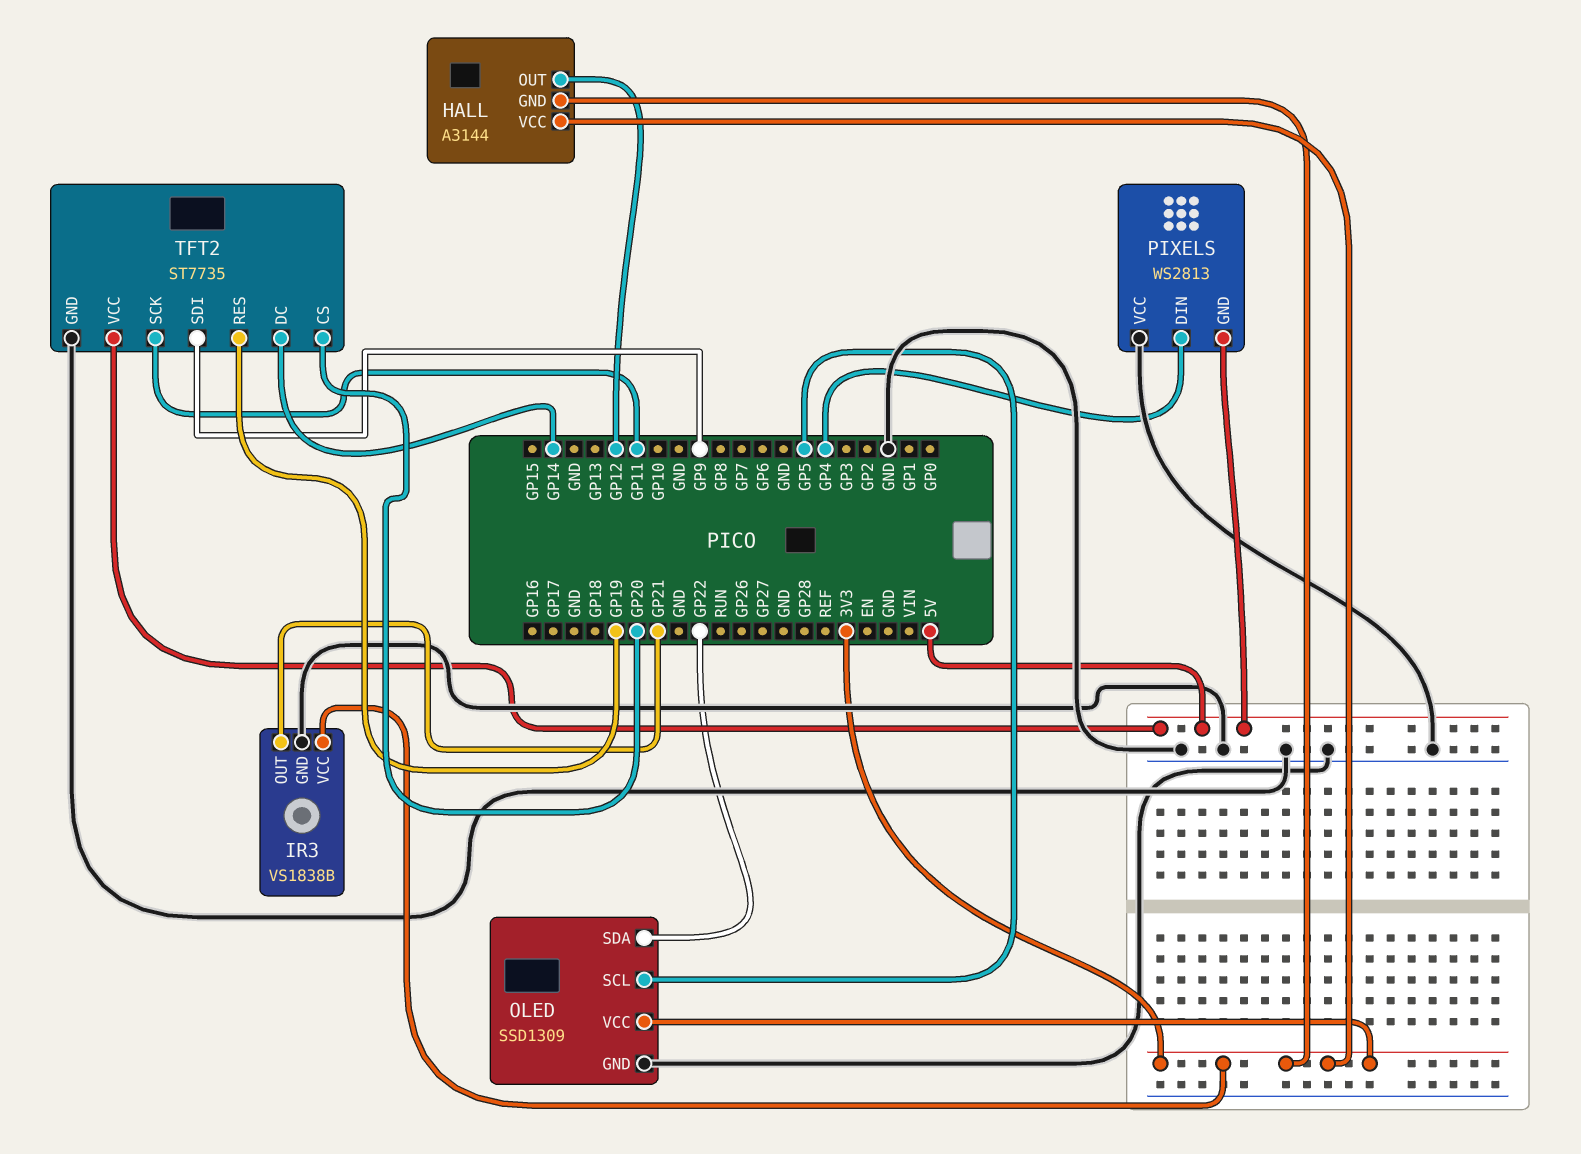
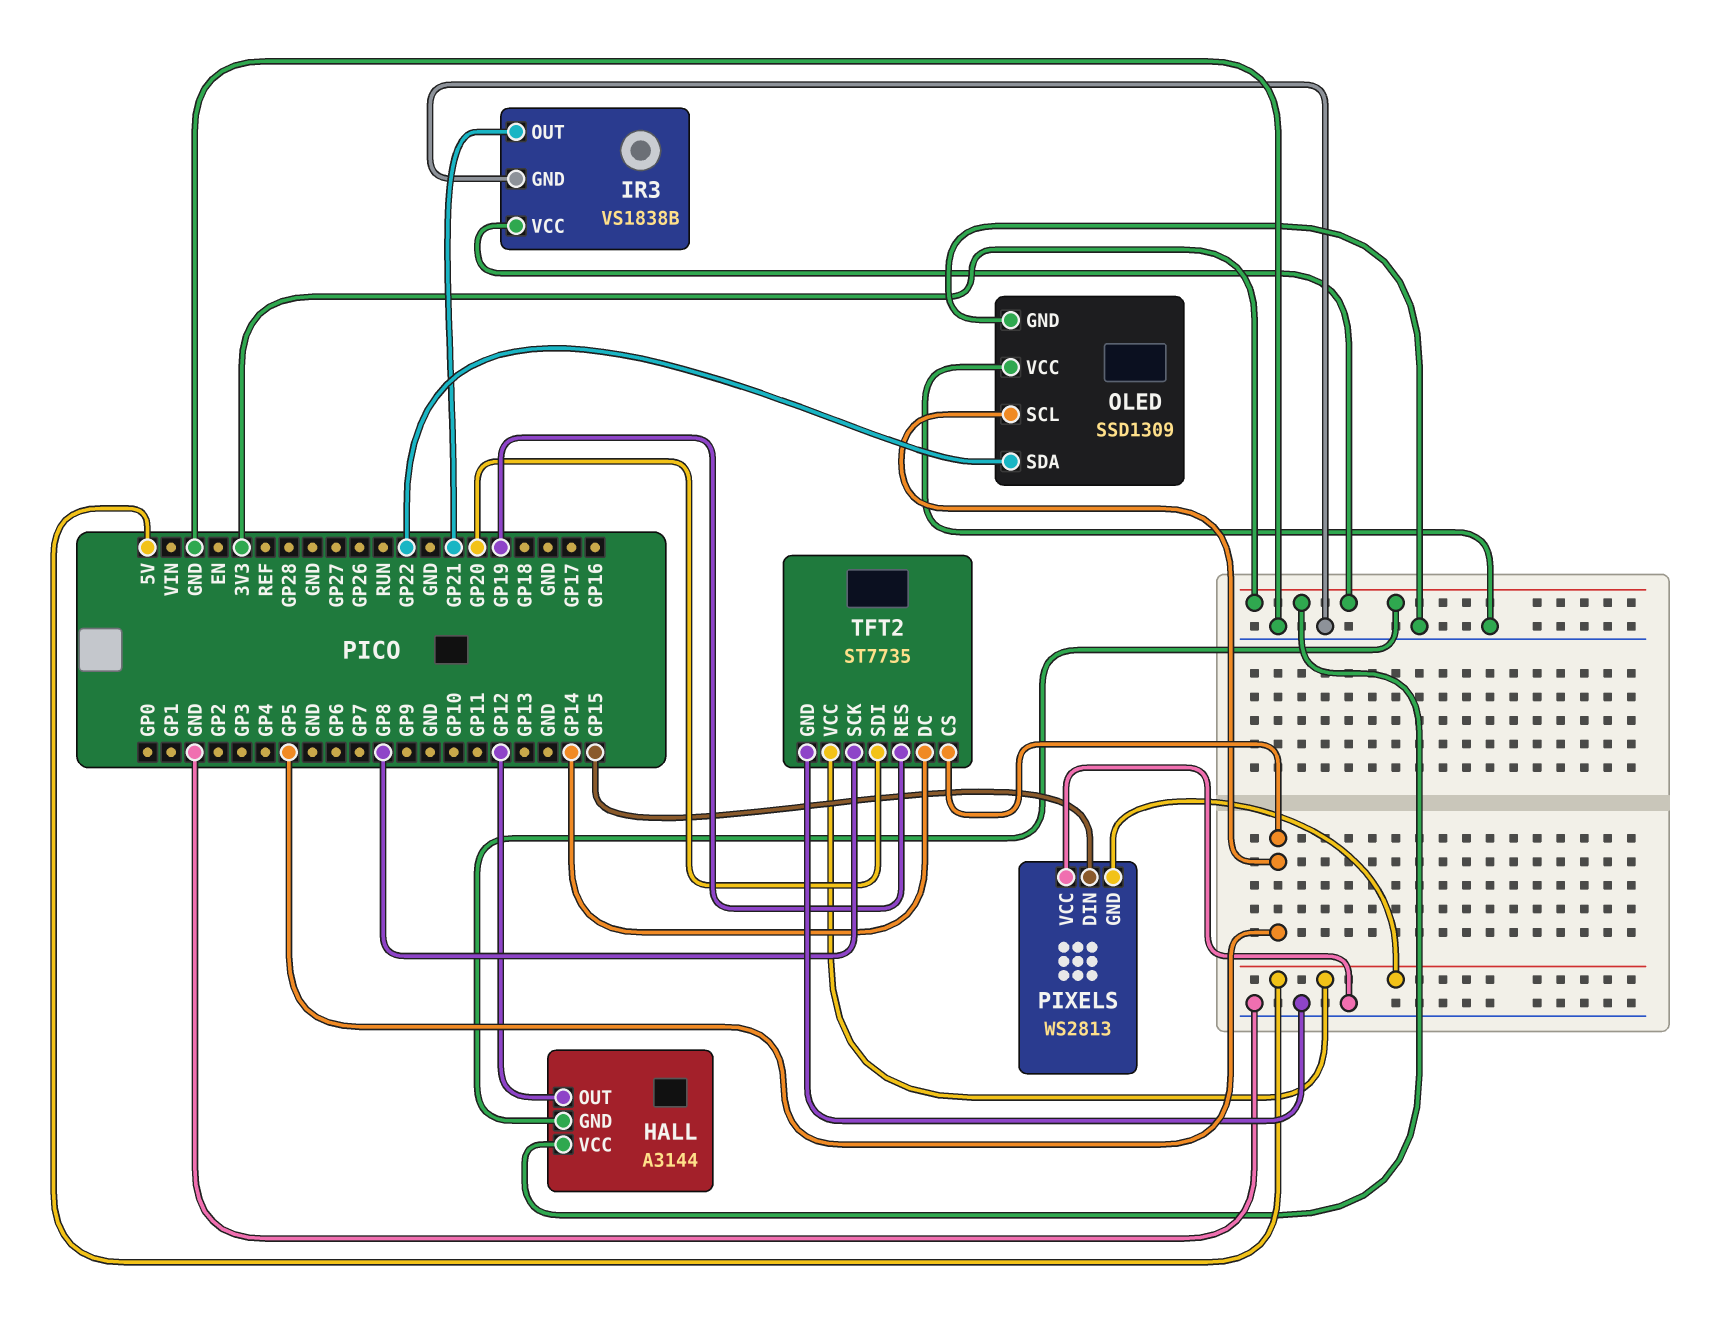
OLED pin VCC: 3V3 -> GND
PIXELS pin DIN: GP4 -> GP15
TFT2 pin CS: GP20 -> GP5
TFT2 pin SCK: GP11 -> GP8
TFT2 pin SDI: GP9 -> GP20

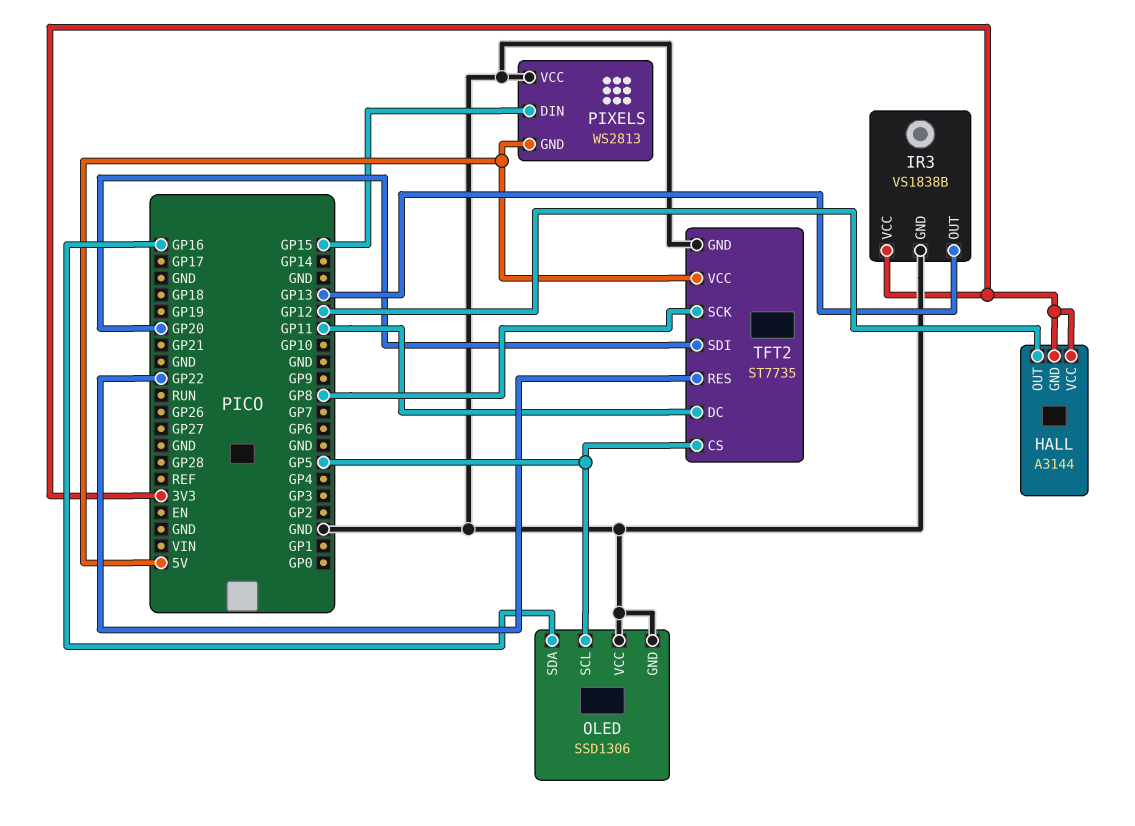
IR3 pin OUT: GP21 -> GP13
OLED: SSD1309 -> SSD1306
OLED pin SDA: GP22 -> GP16
TFT2 pin DC: GP14 -> GP11
TFT2 pin RES: GP19 -> GP22

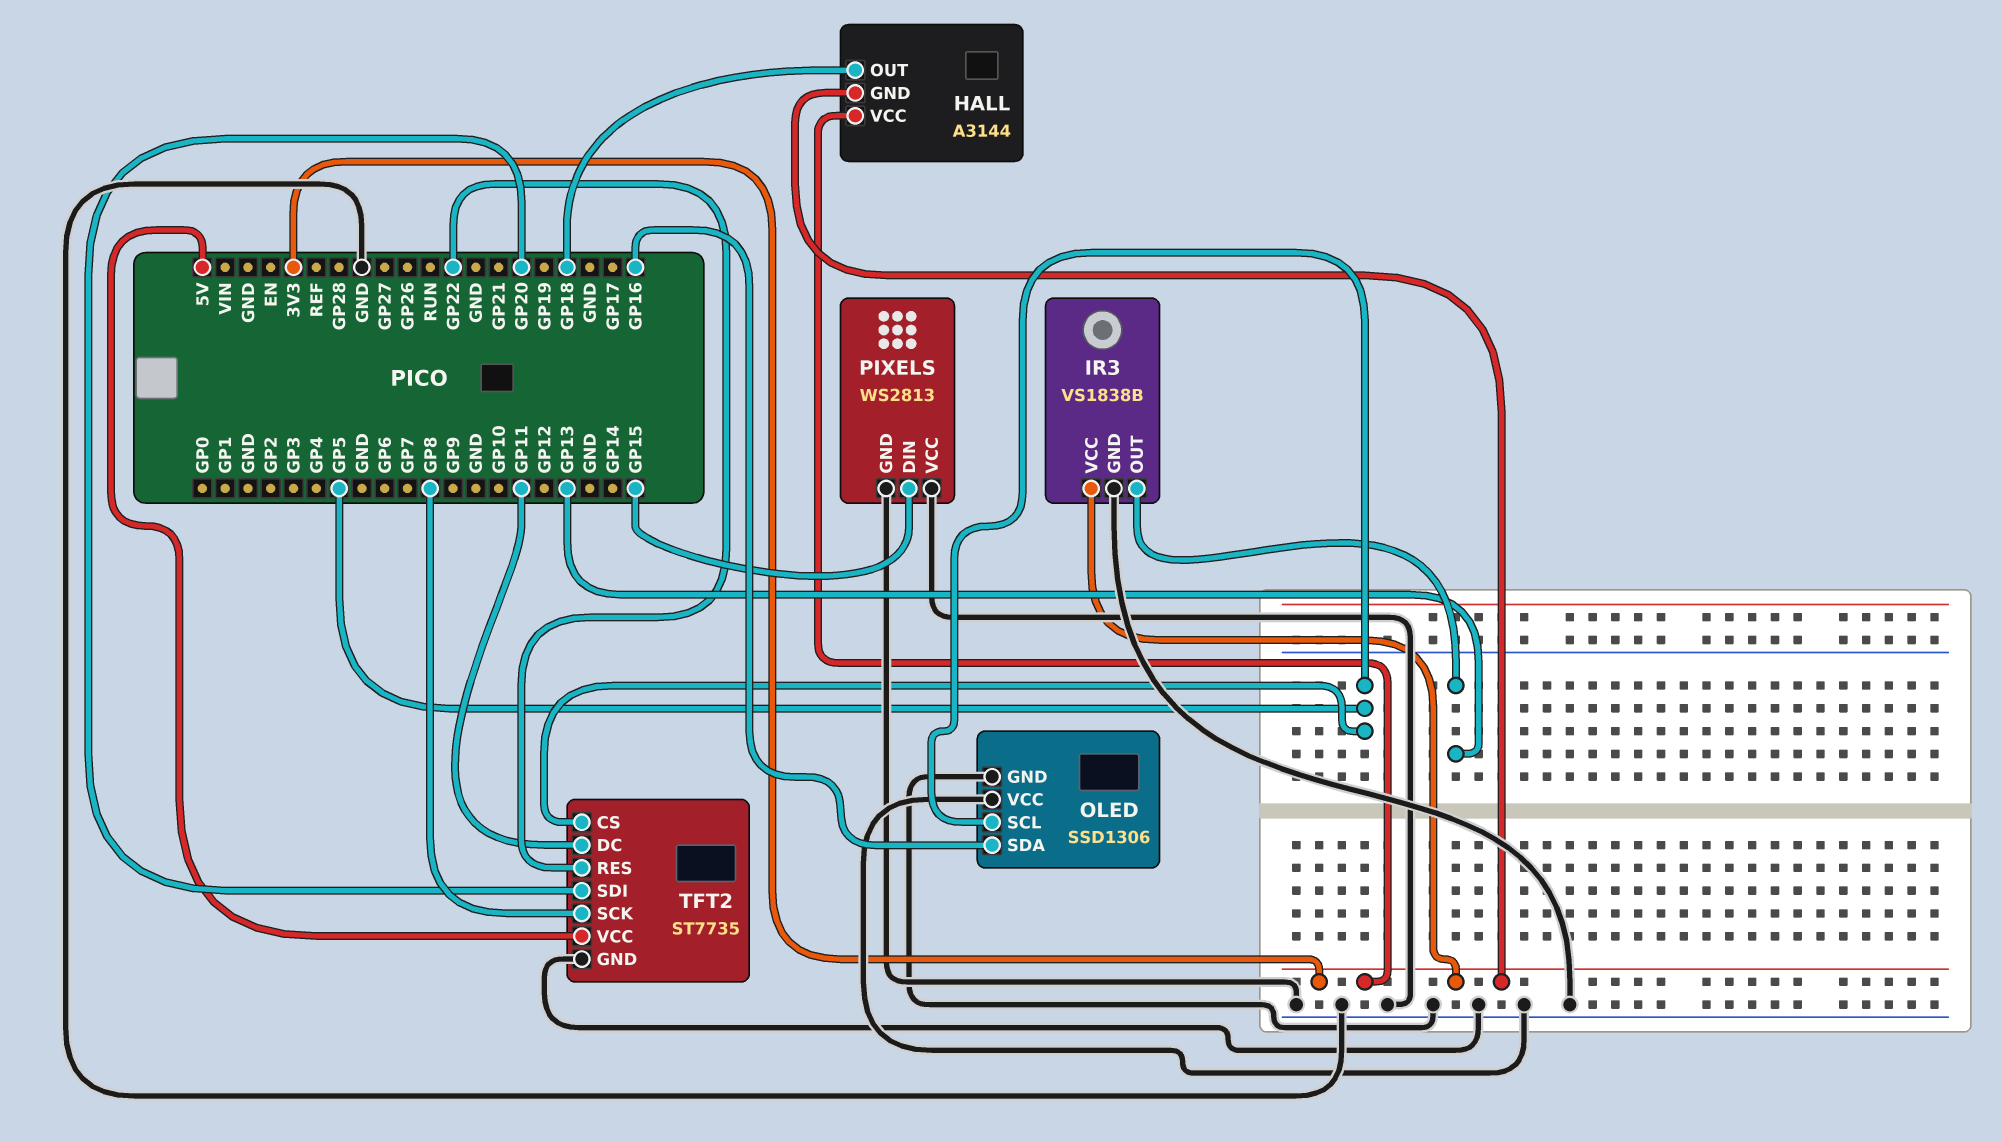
HALL pin OUT: GP12 -> GP18
PIXELS pin GND: 5V -> GND

